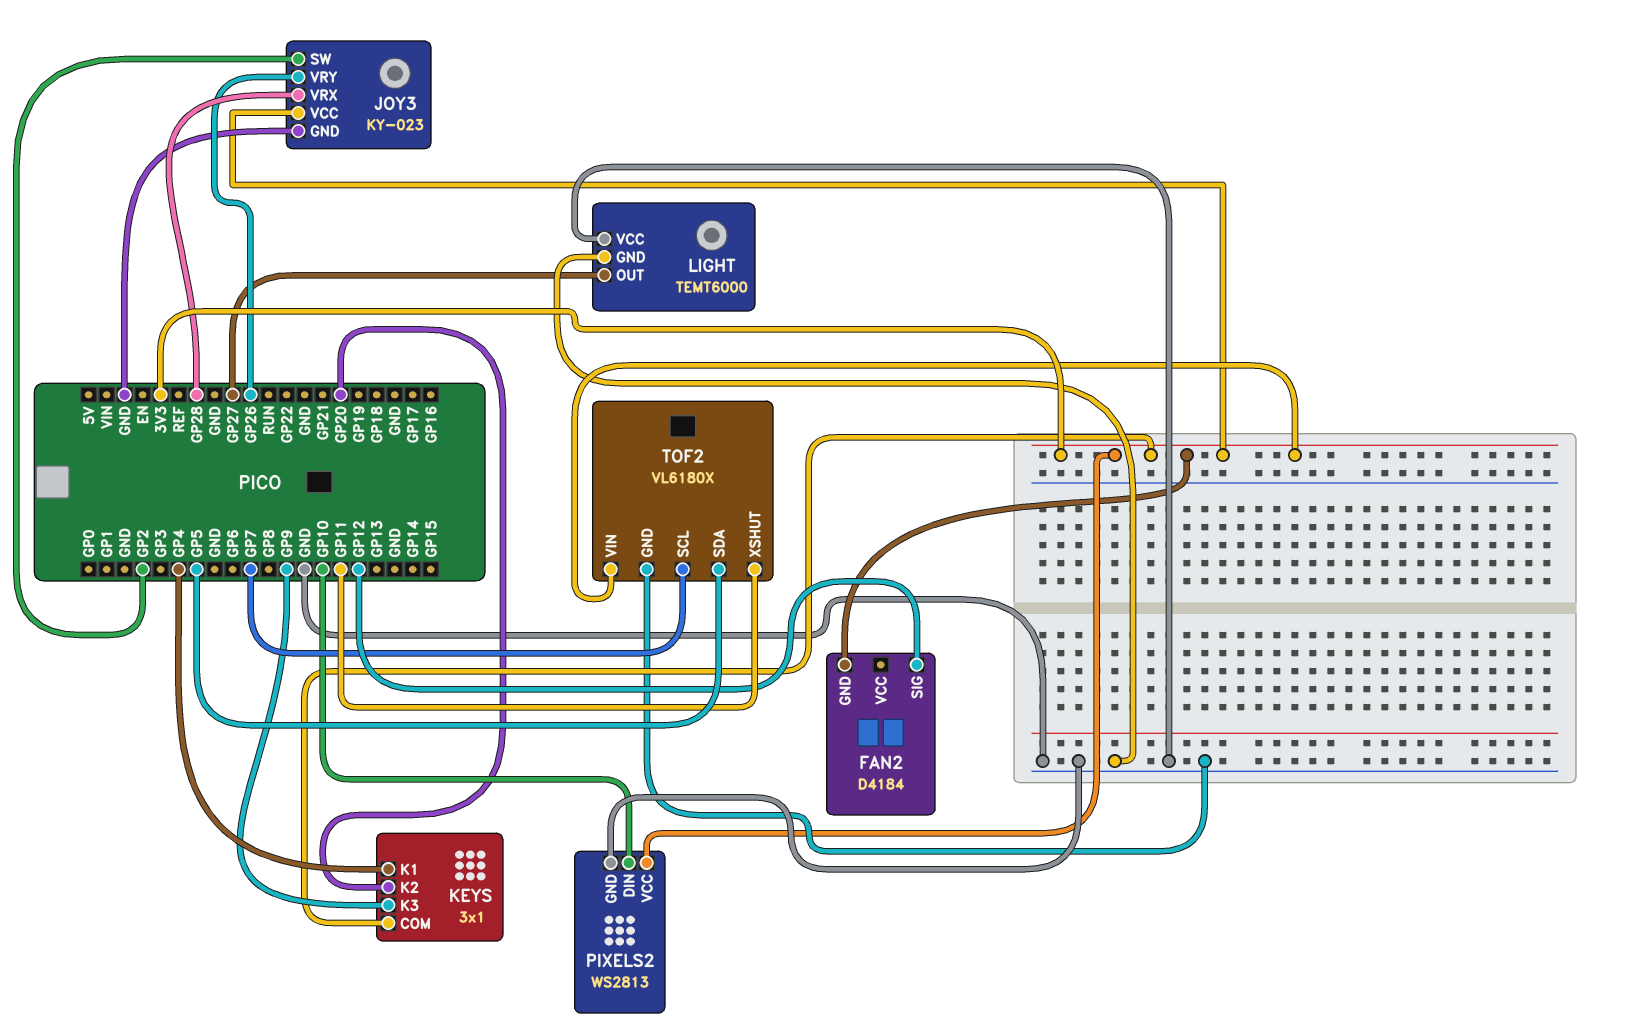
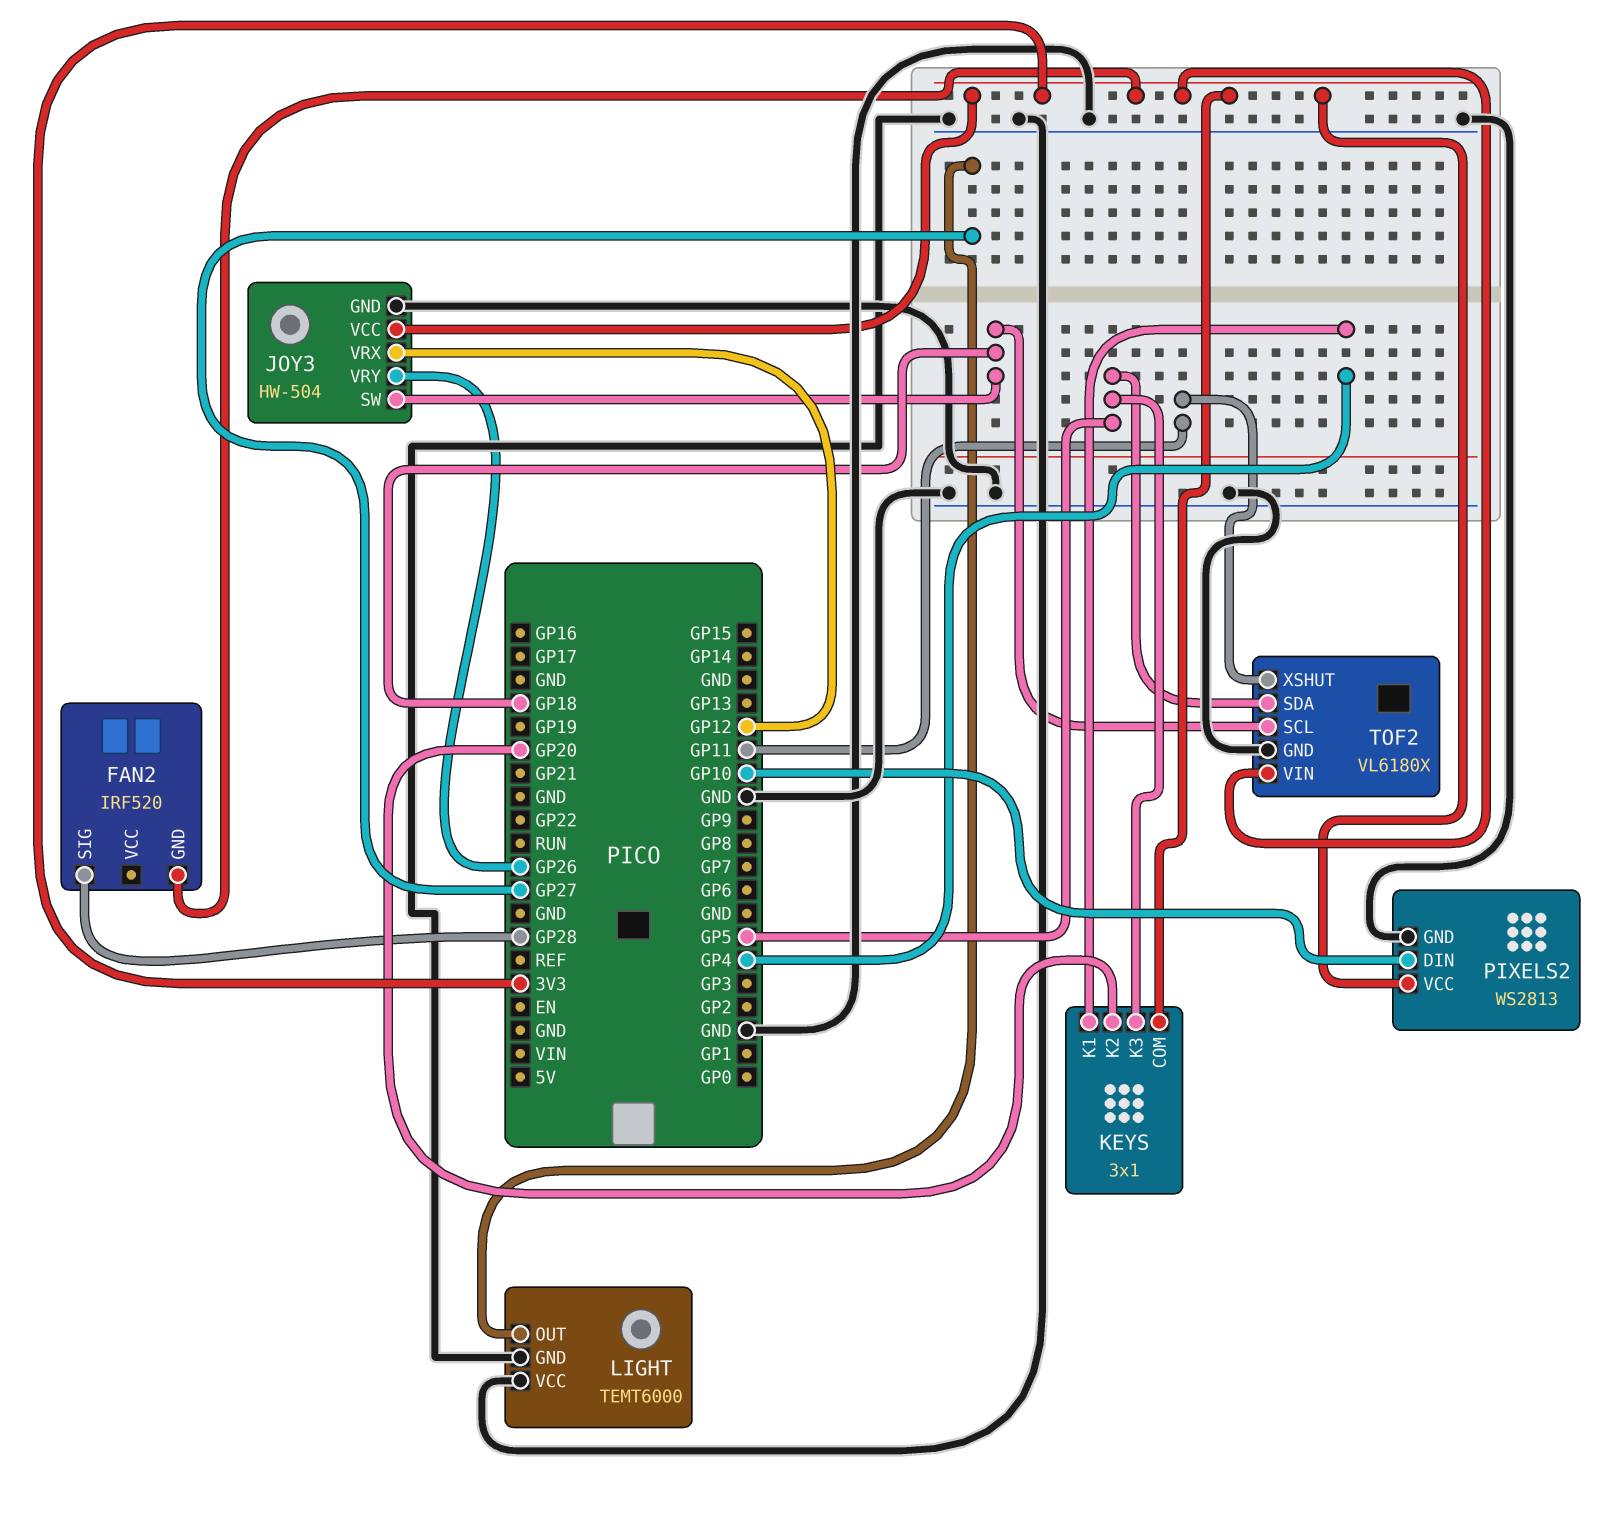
FAN2: D4184 -> IRF520
FAN2 pin SIG: GP12 -> GP28
JOY3: KY-023 -> HW-504
JOY3 pin SW: GP2 -> GP18
JOY3 pin VRX: GP28 -> GP12
KEYS pin K3: GP9 -> GP5
TOF2 pin SCL: GP7 -> GP18

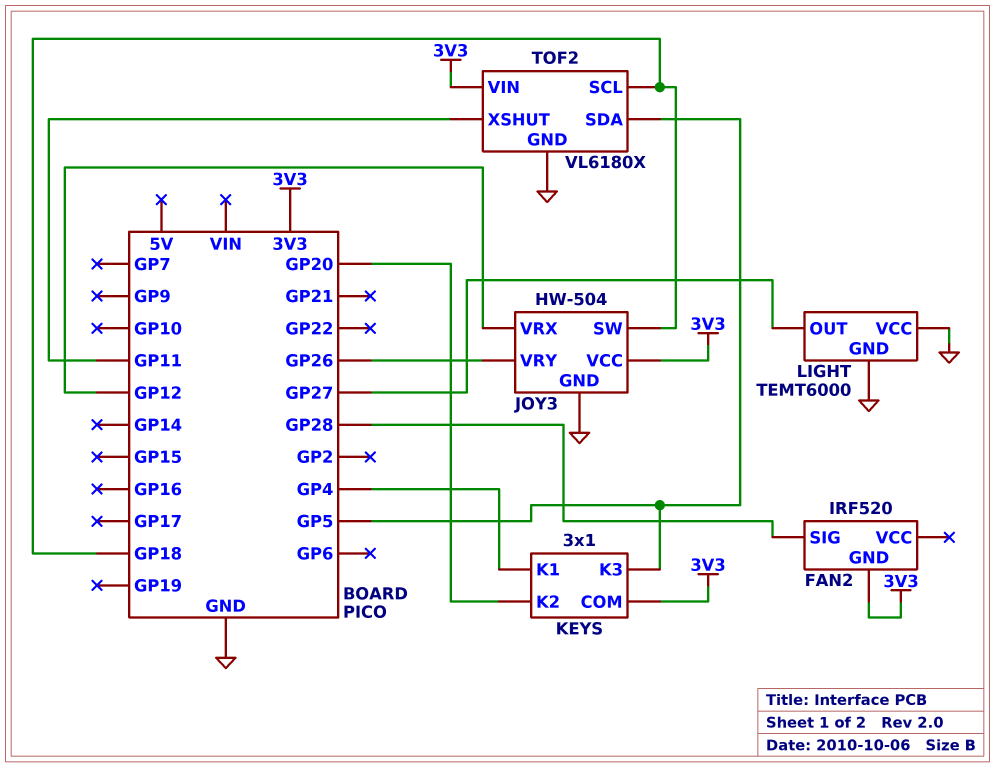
PIXELS2: WS2813 -> none
PIXELS2 pin DIN: GP10 -> none
PIXELS2 pin GND: GND -> none
PIXELS2 pin VCC: 3V3 -> none

